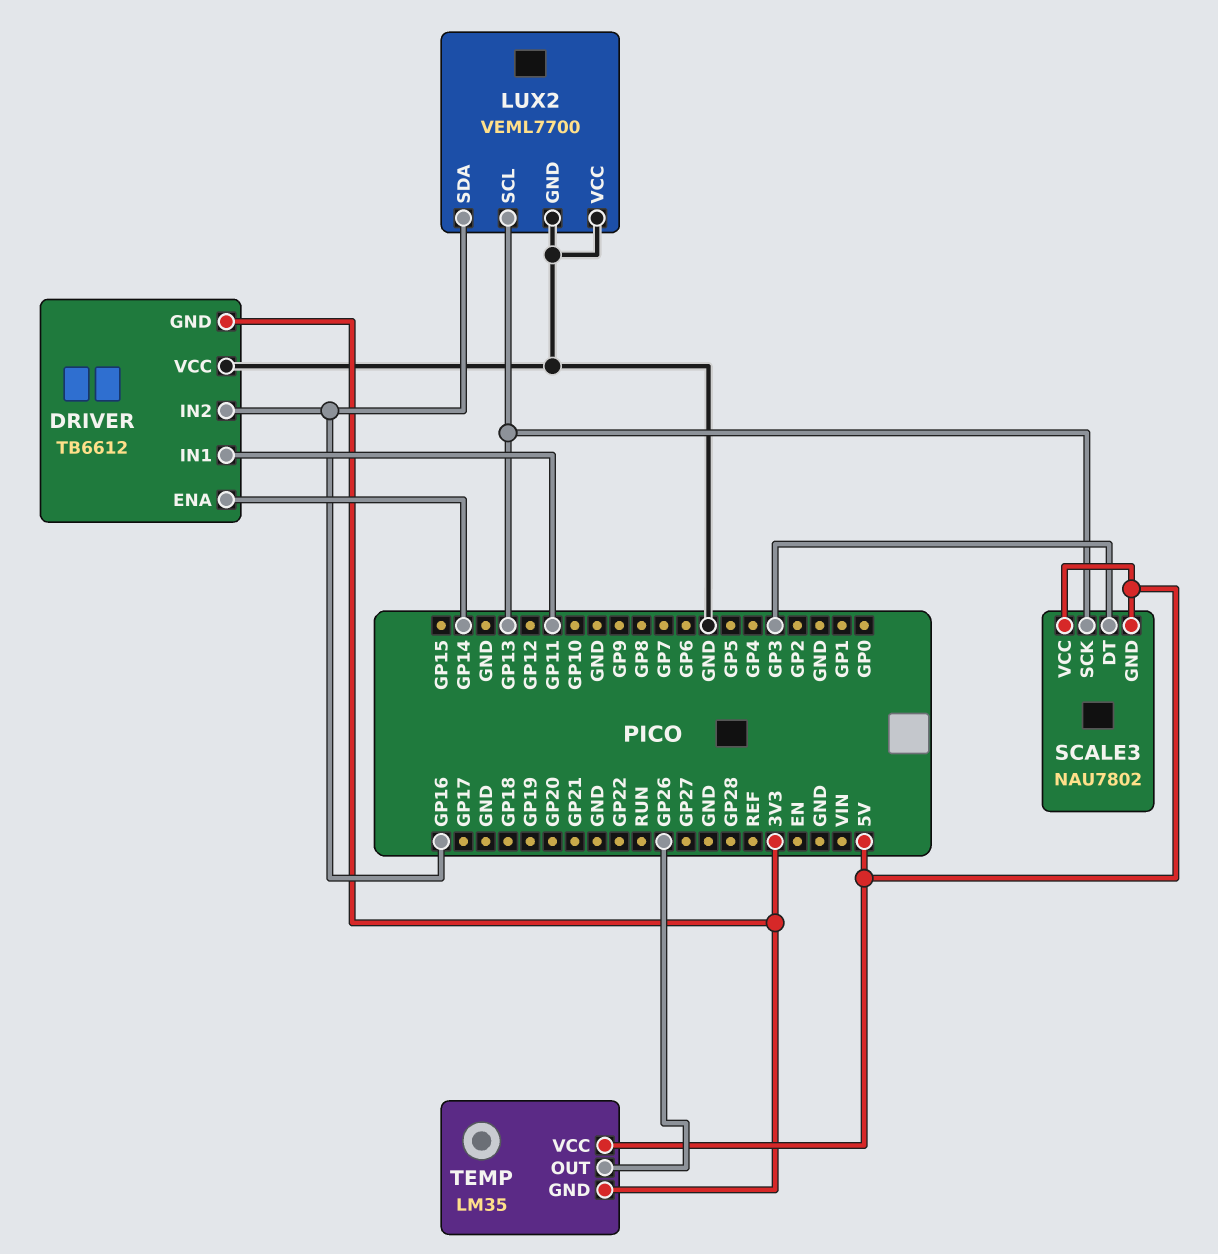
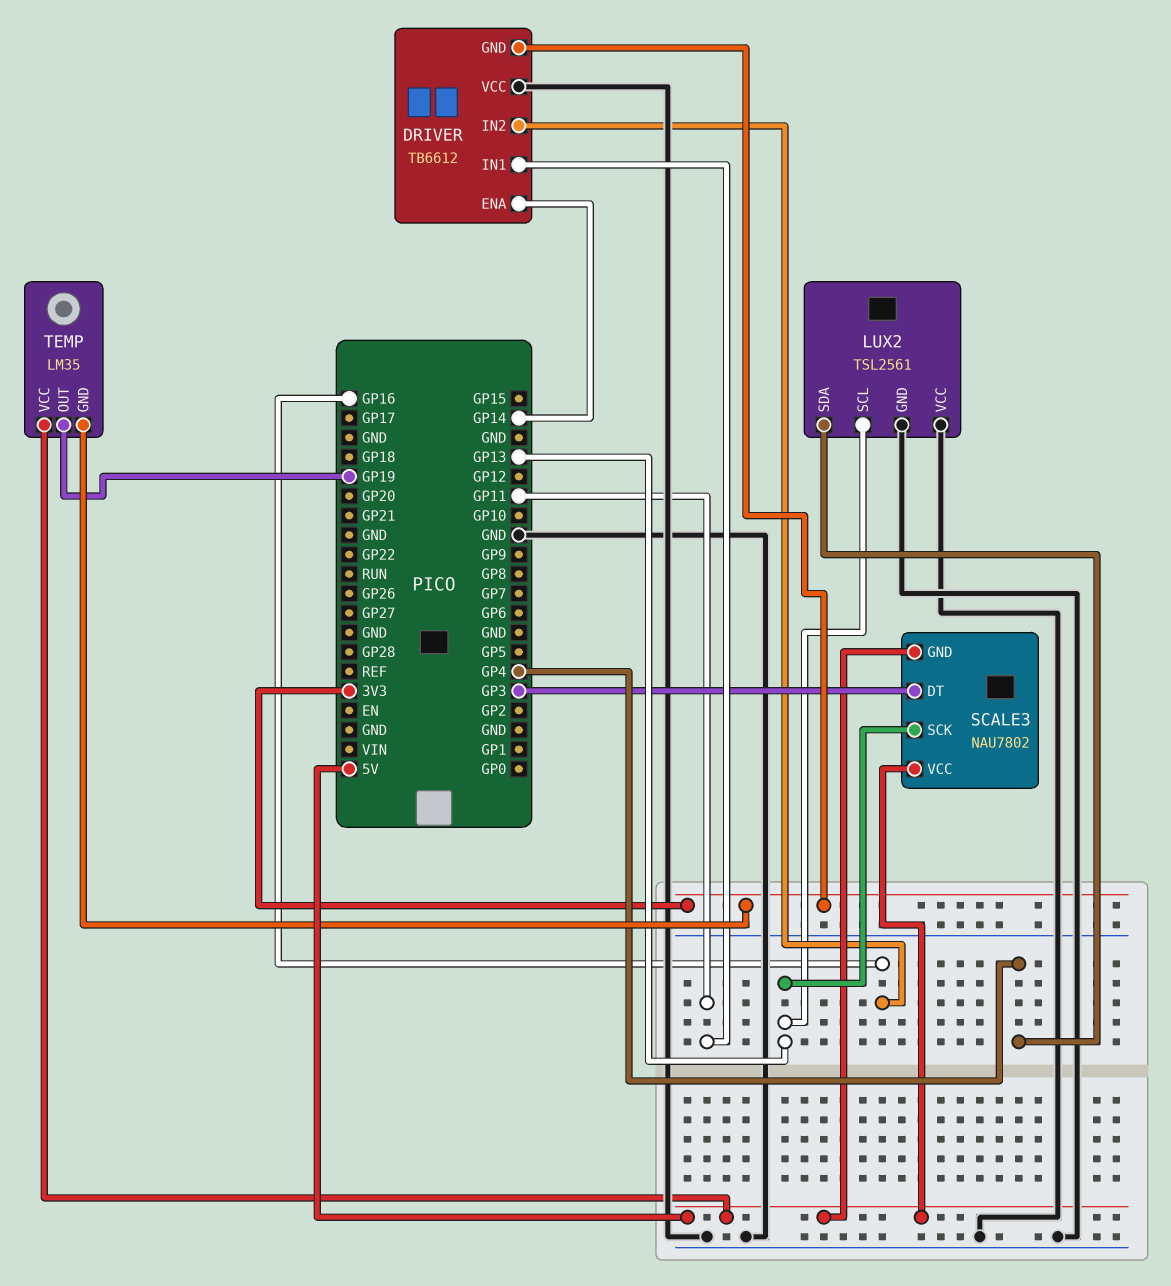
LUX2: VEML7700 -> TSL2561
LUX2 pin SDA: GP16 -> GP4
TEMP pin OUT: GP26 -> GP19

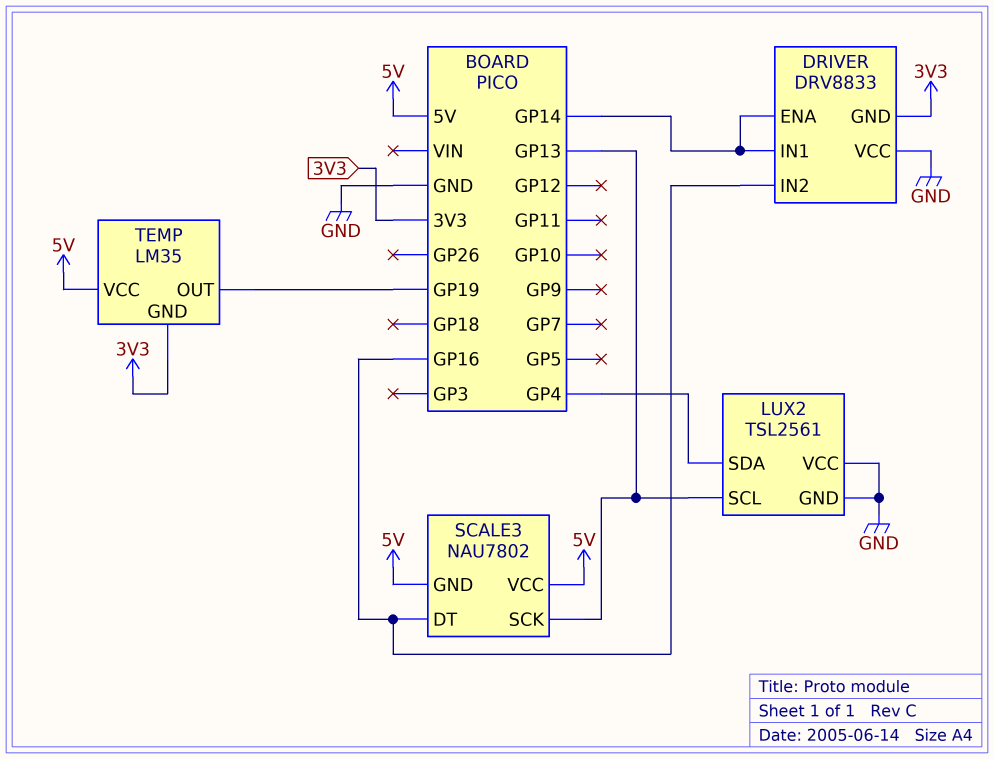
DRIVER: TB6612 -> DRV8833
DRIVER pin IN1: GP11 -> GP14
SCALE3 pin DT: GP3 -> GP16

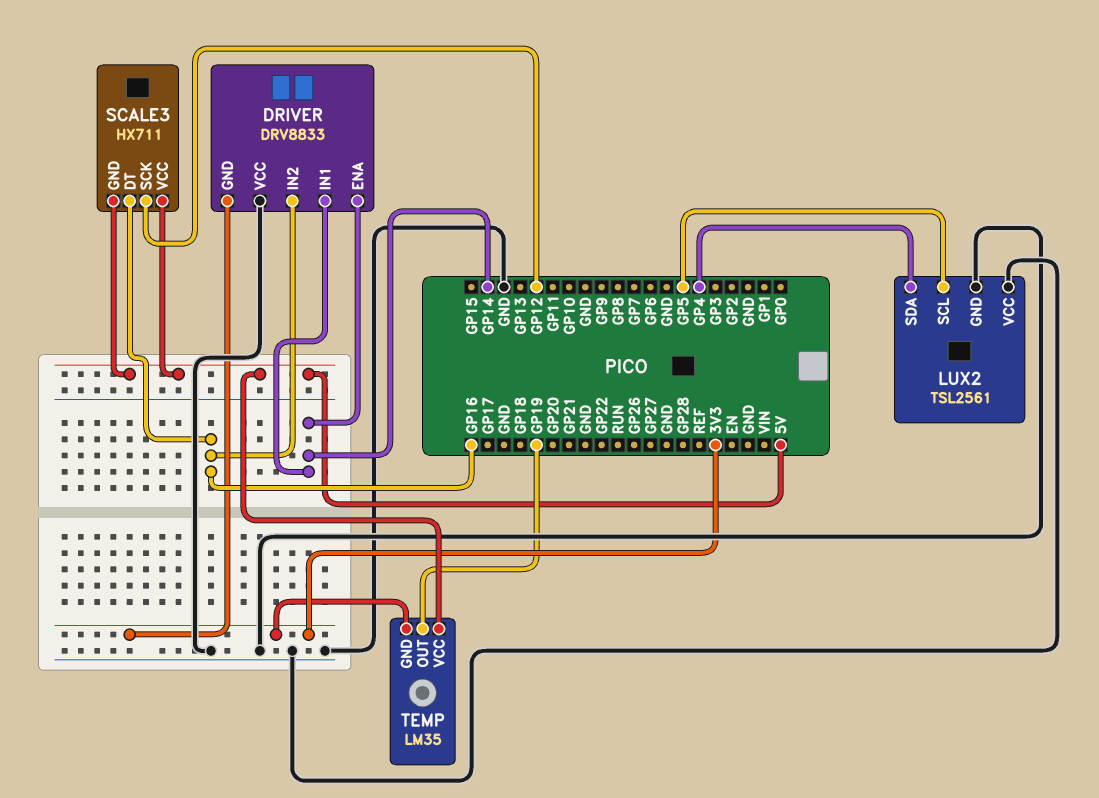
LUX2 pin SCL: GP13 -> GP5
SCALE3: NAU7802 -> HX711
SCALE3 pin SCK: GP13 -> GP12

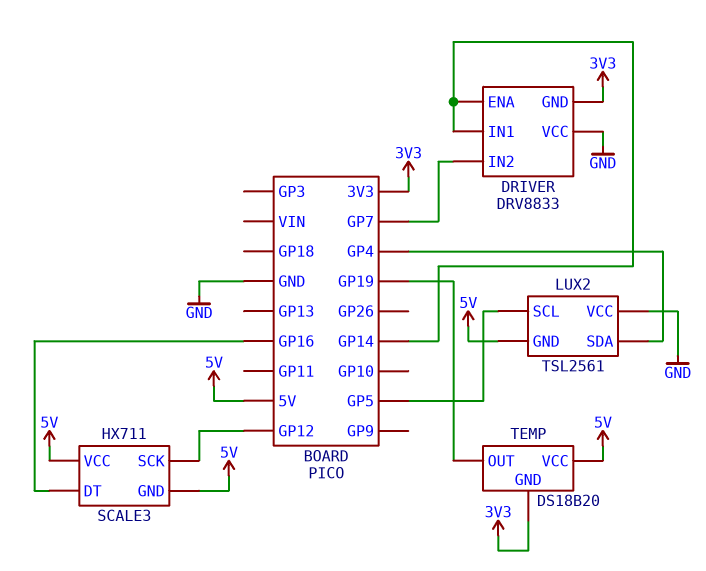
DRIVER pin IN2: GP16 -> GP7
LUX2 pin GND: GND -> 5V
TEMP: LM35 -> DS18B20

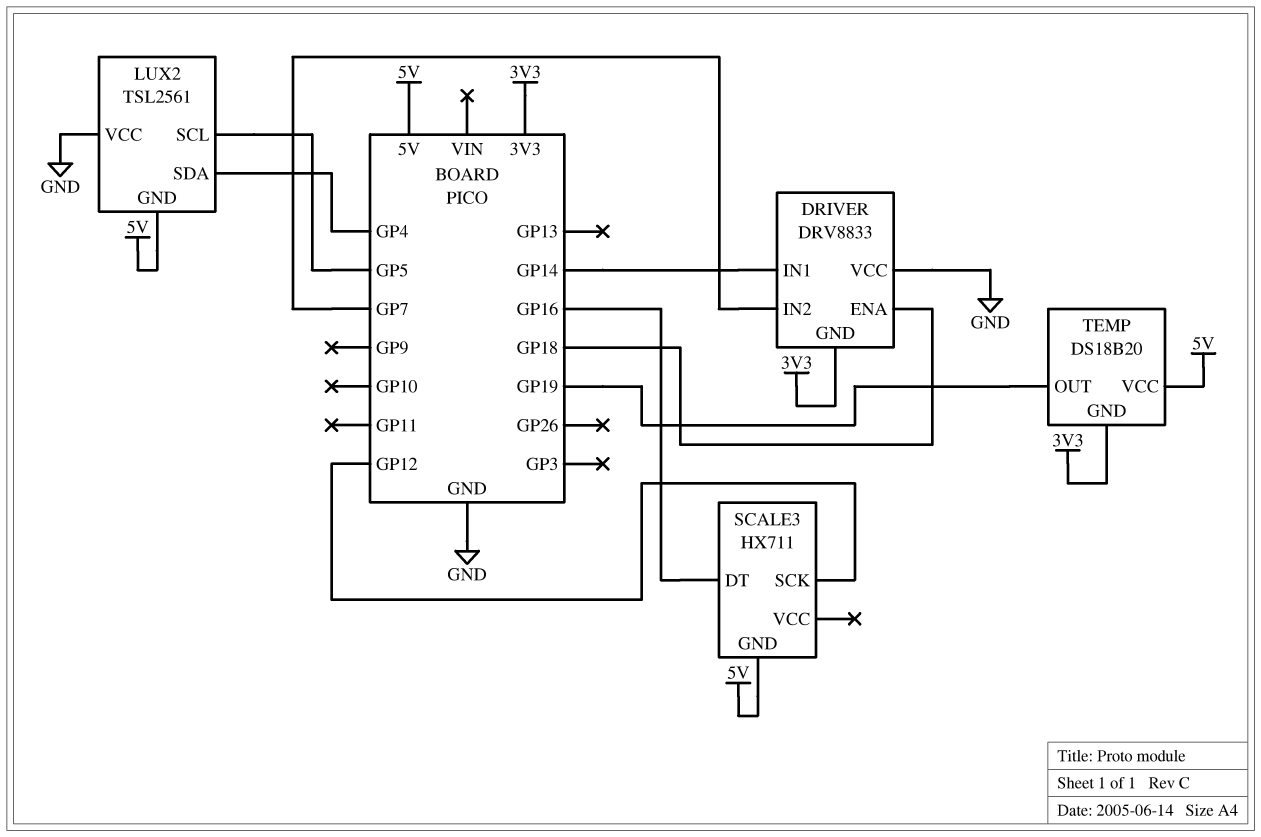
DRIVER pin ENA: GP14 -> GP18
SCALE3 pin VCC: 5V -> none

